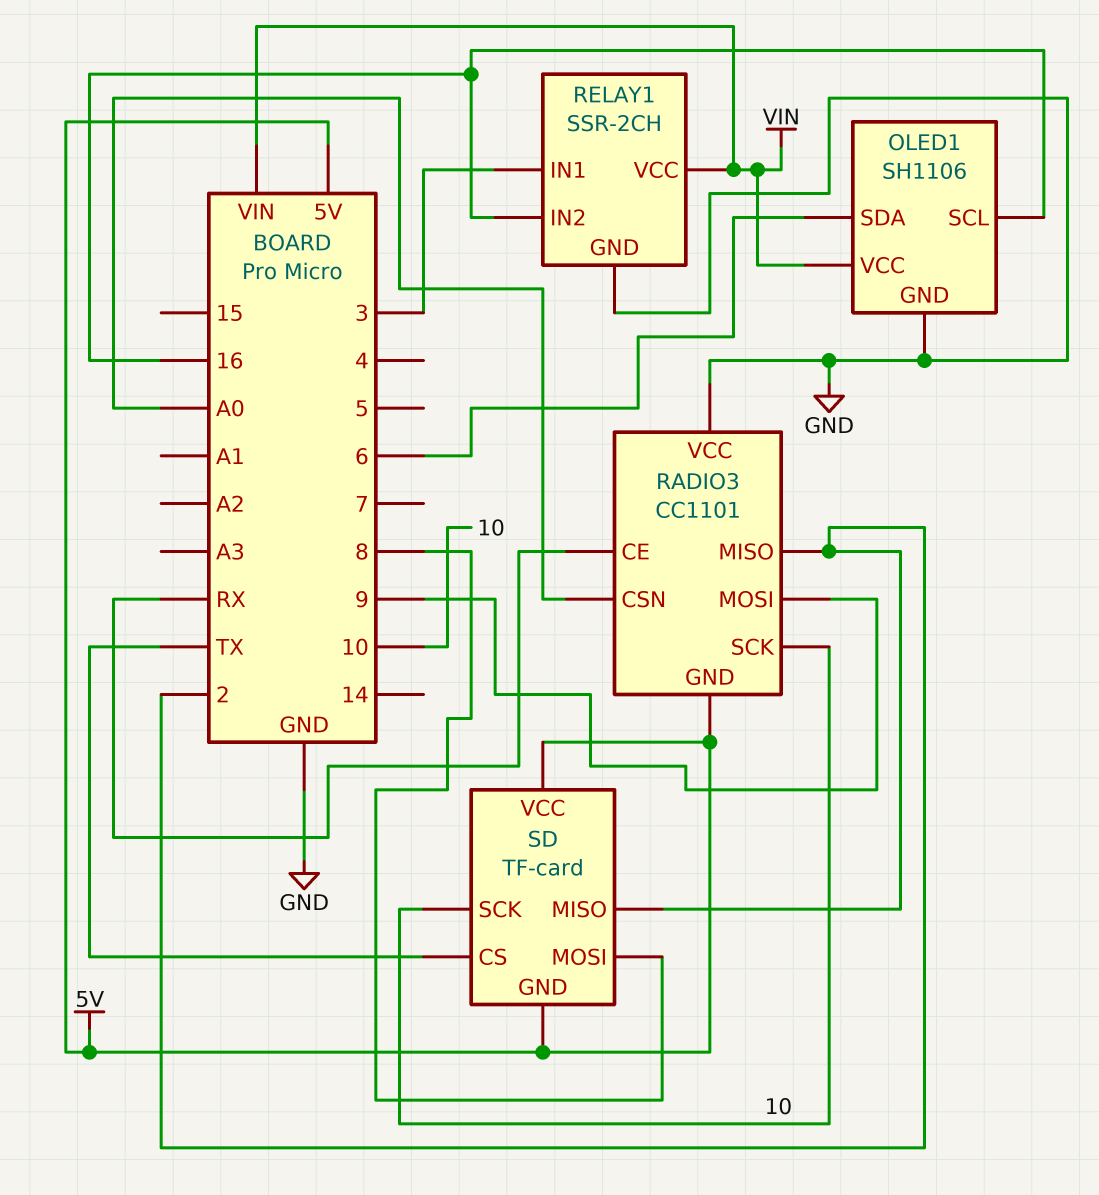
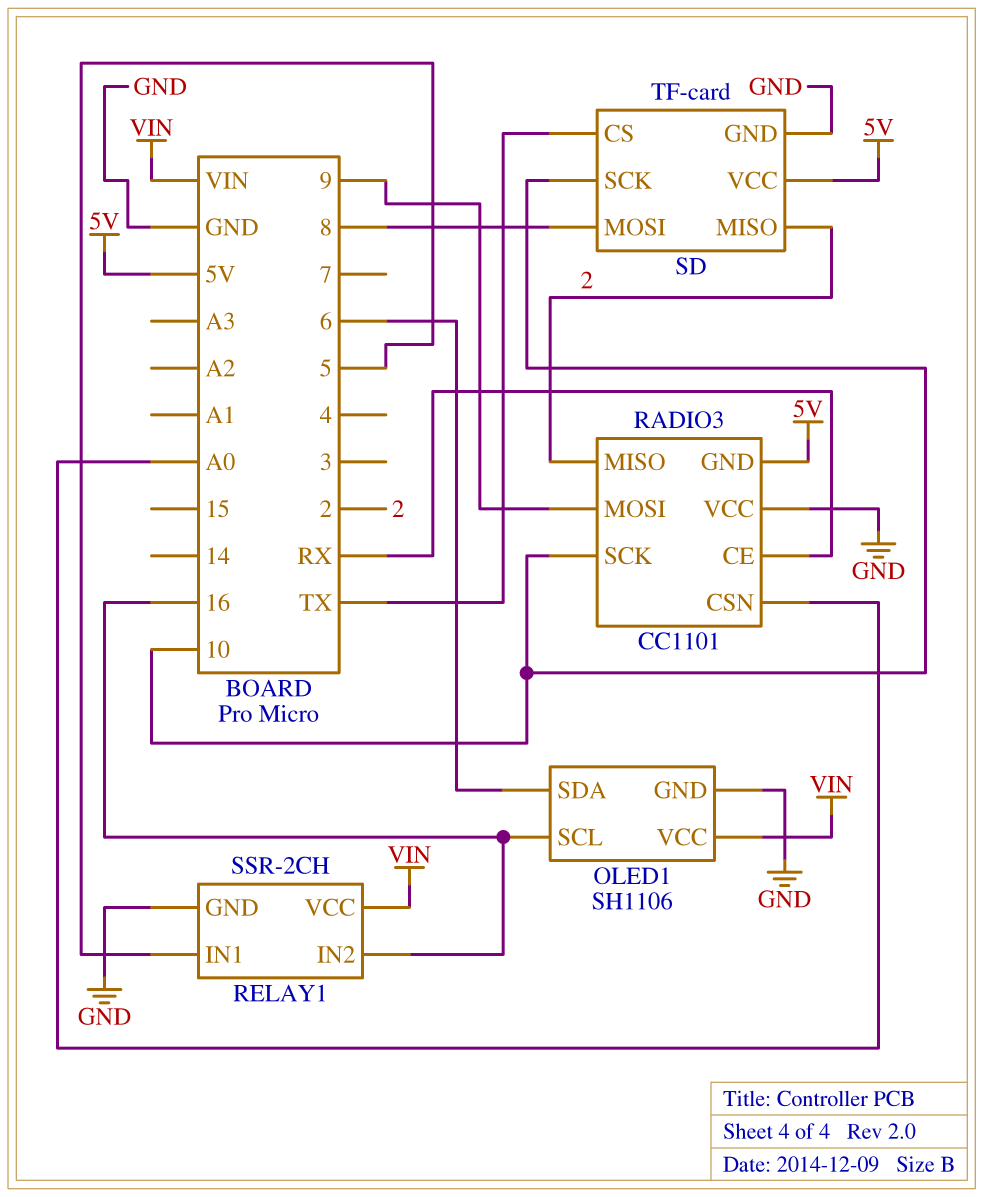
RELAY1 pin IN1: 3 -> 5
SD pin GND: 5V -> GND

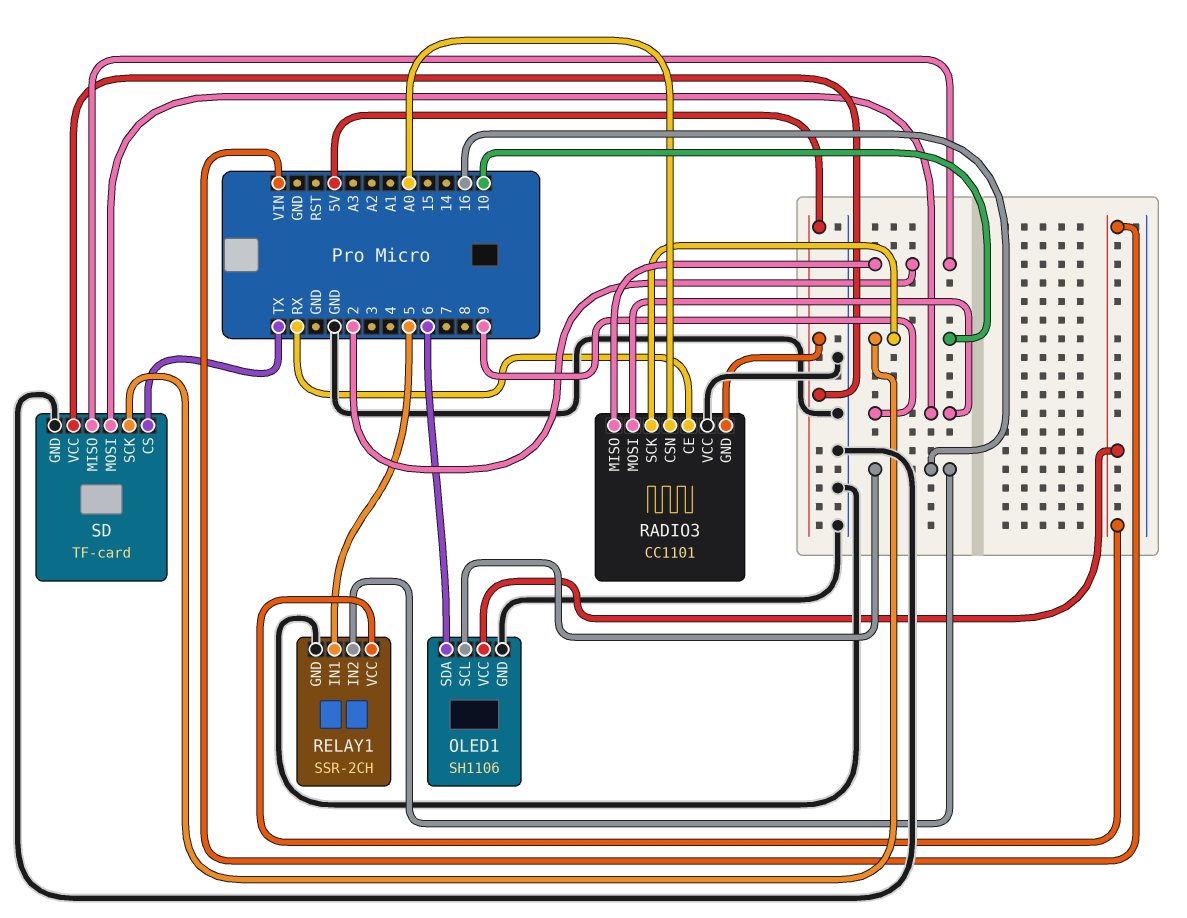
SD pin MOSI: 8 -> 9

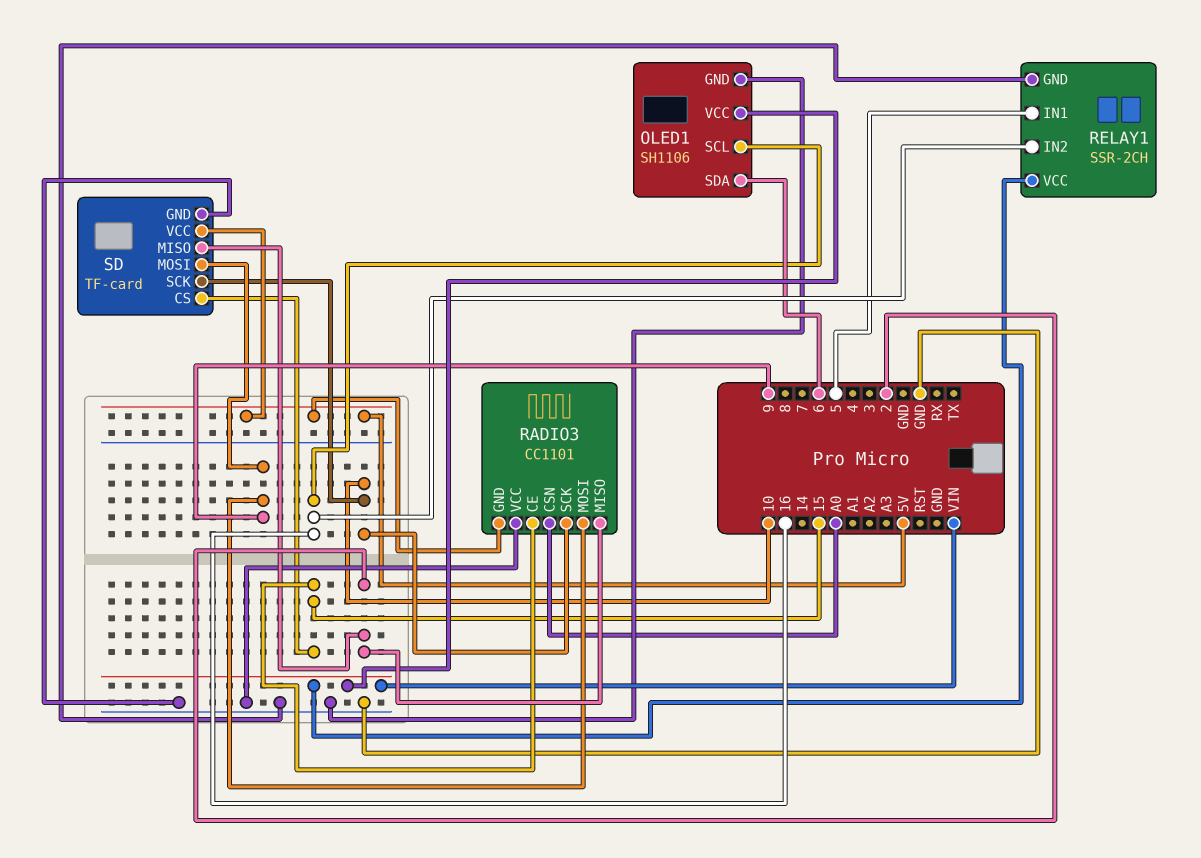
RADIO3 pin CE: RX -> 15
SD pin CS: TX -> 15

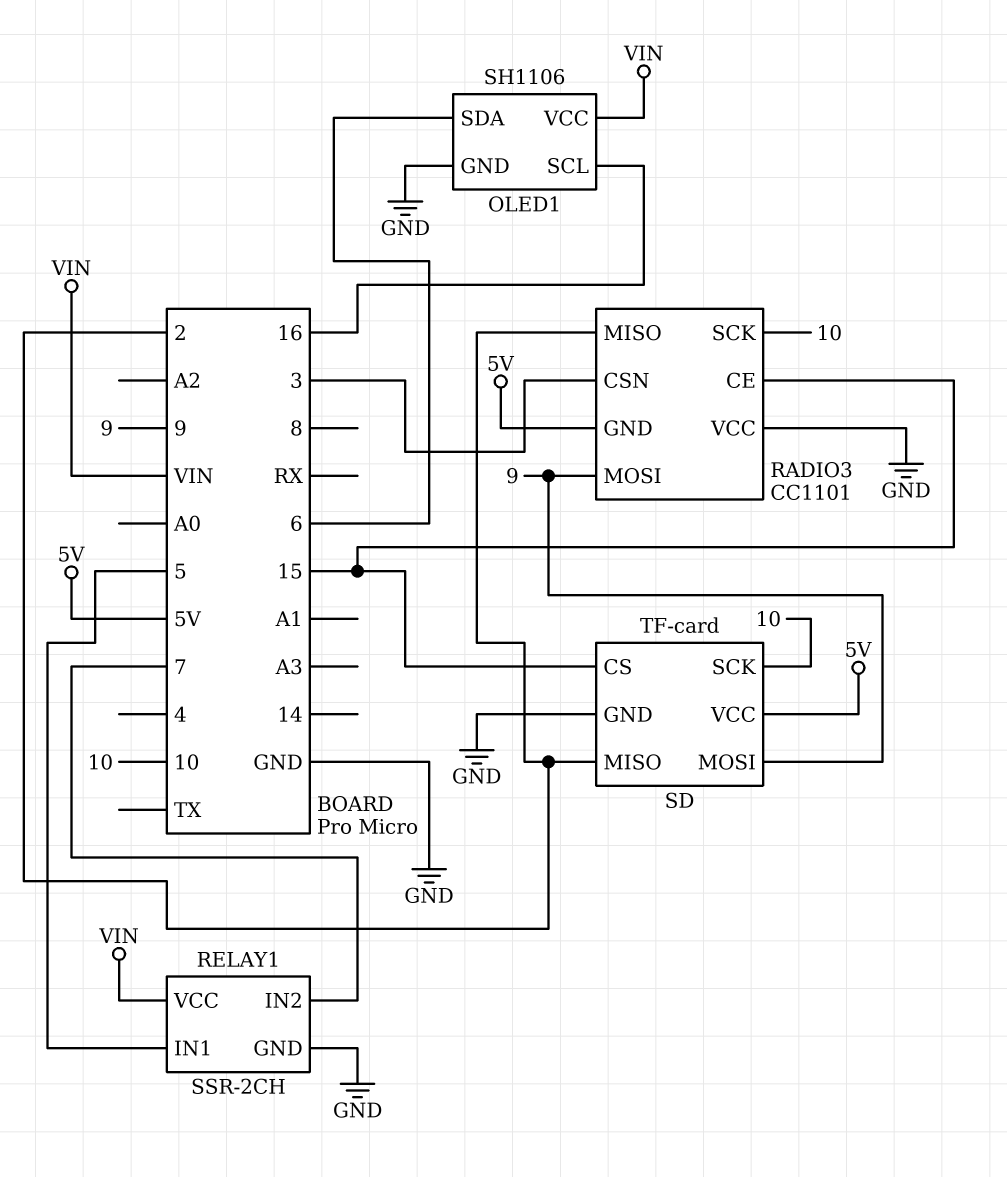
RADIO3 pin CSN: A0 -> 3
RELAY1 pin IN2: 16 -> 7

